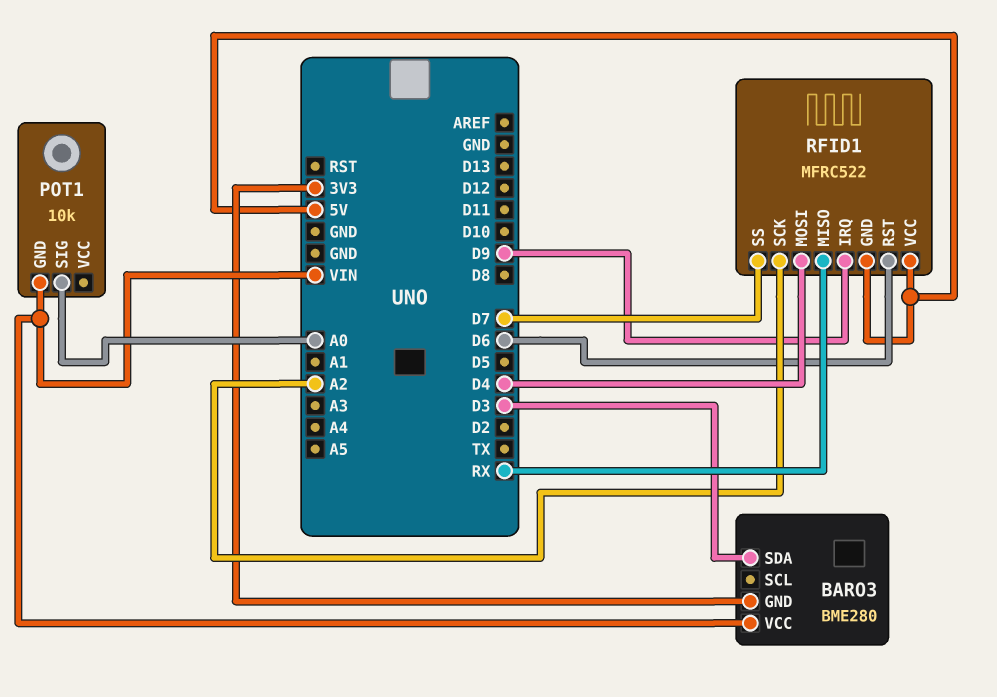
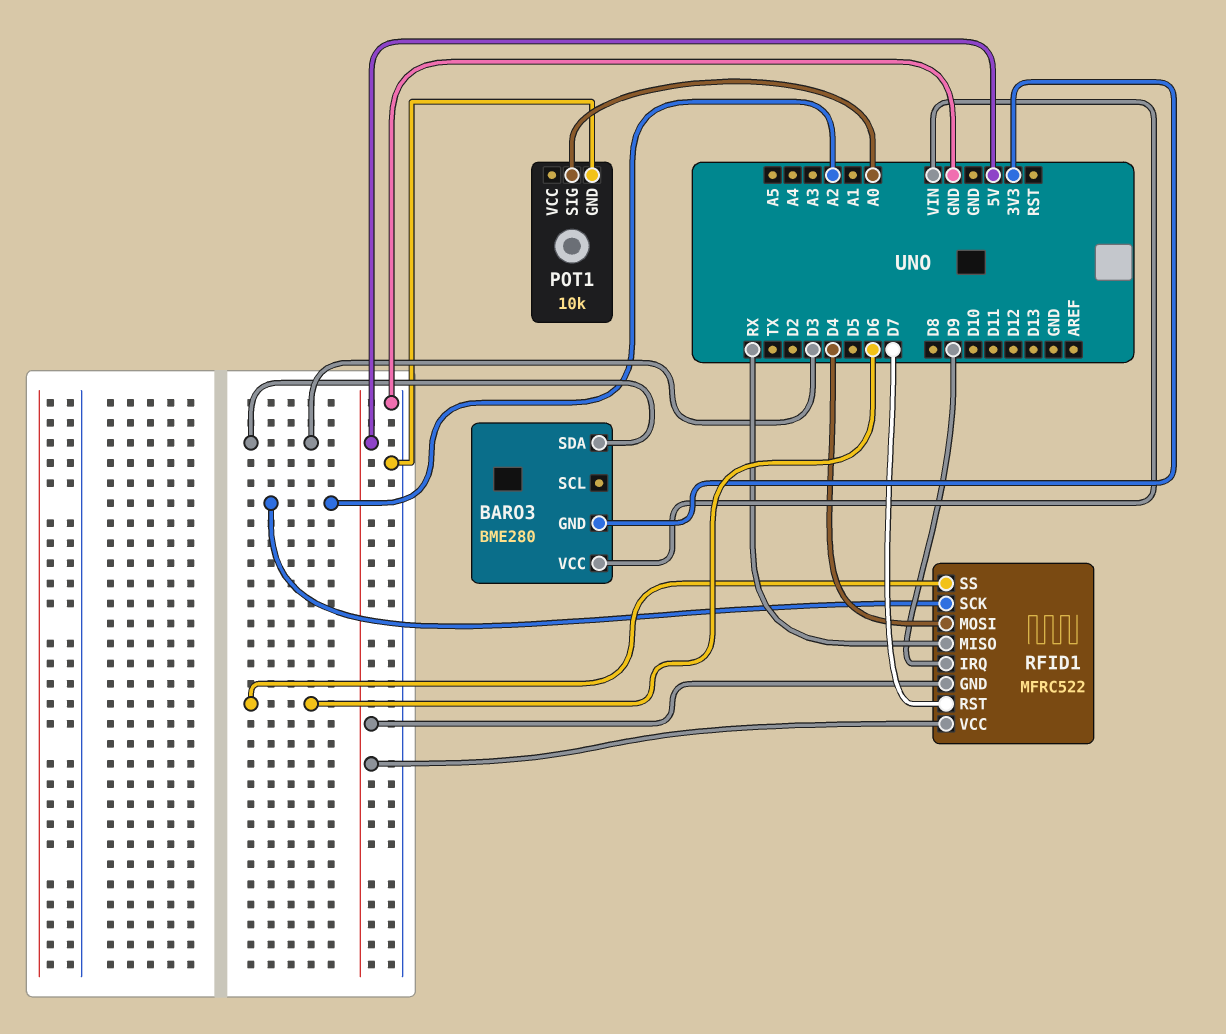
POT1 pin GND: VIN -> GND
RFID1 pin RST: D6 -> D7
RFID1 pin SS: D7 -> D6

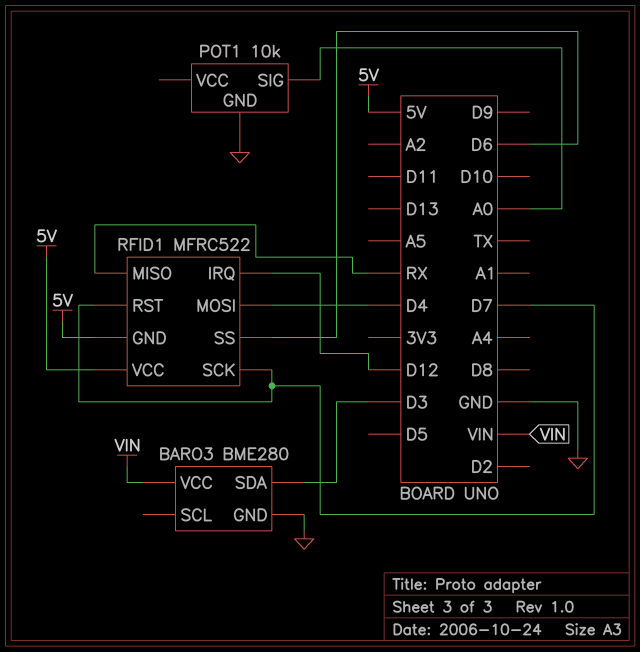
BARO3 pin GND: 3V3 -> GND
RFID1 pin IRQ: D9 -> D12
RFID1 pin SCK: A2 -> D7

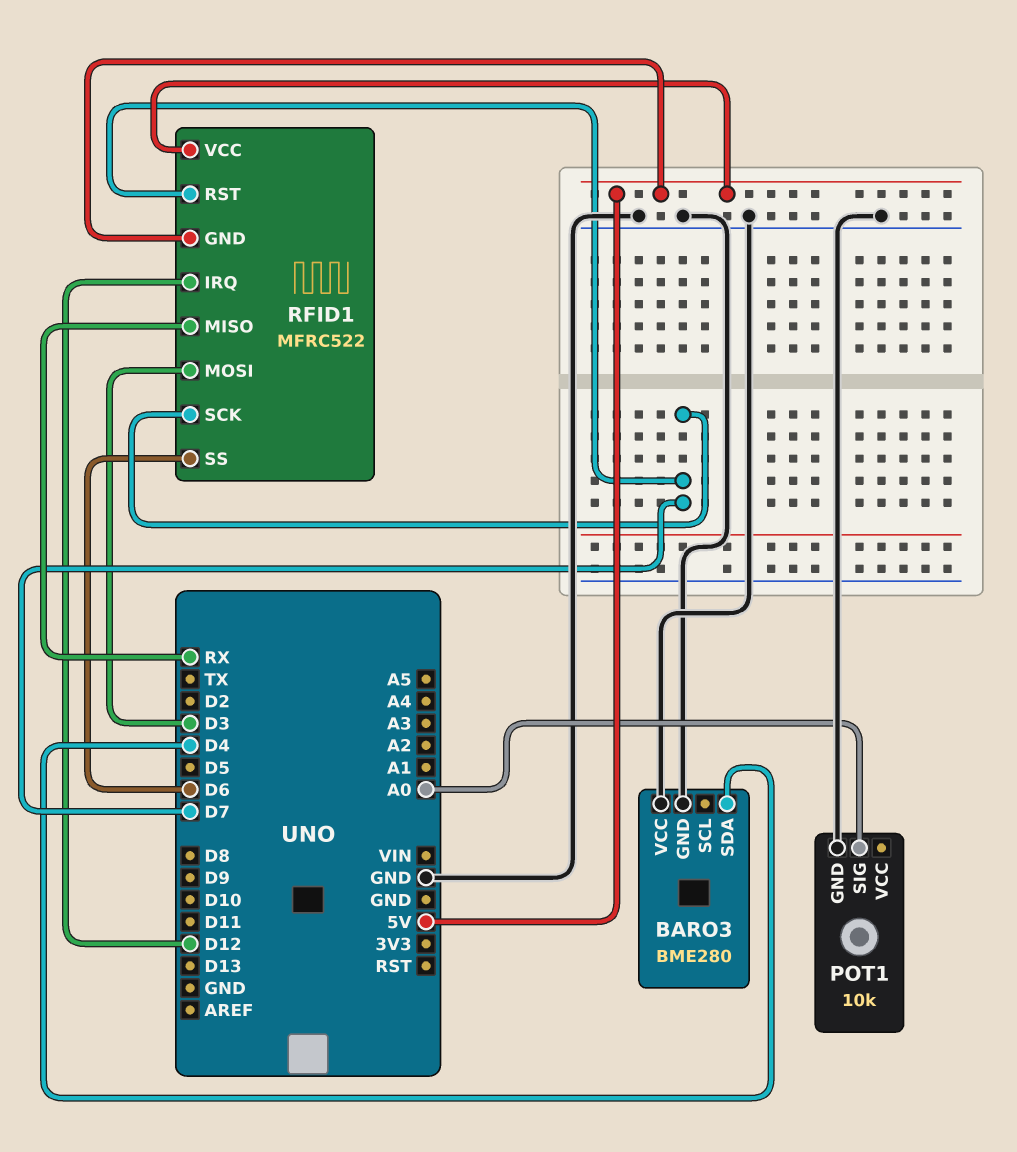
BARO3 pin SDA: D3 -> D4
BARO3 pin VCC: VIN -> GND
RFID1 pin MOSI: D4 -> D3

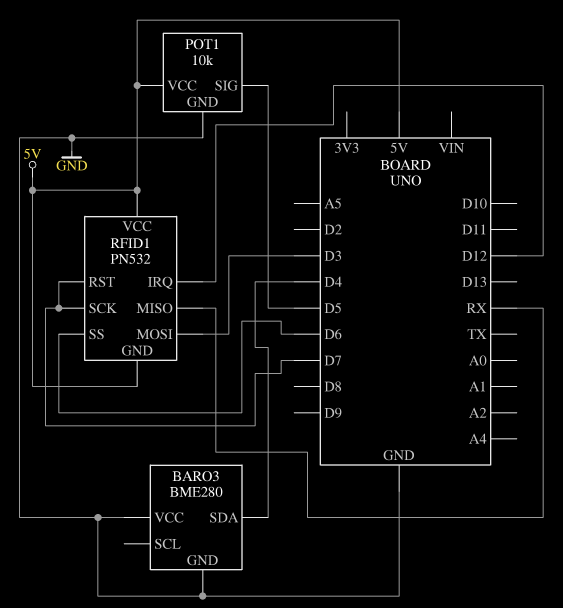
POT1 pin SIG: A0 -> D5
POT1 pin VCC: none -> 5V
RFID1: MFRC522 -> PN532

